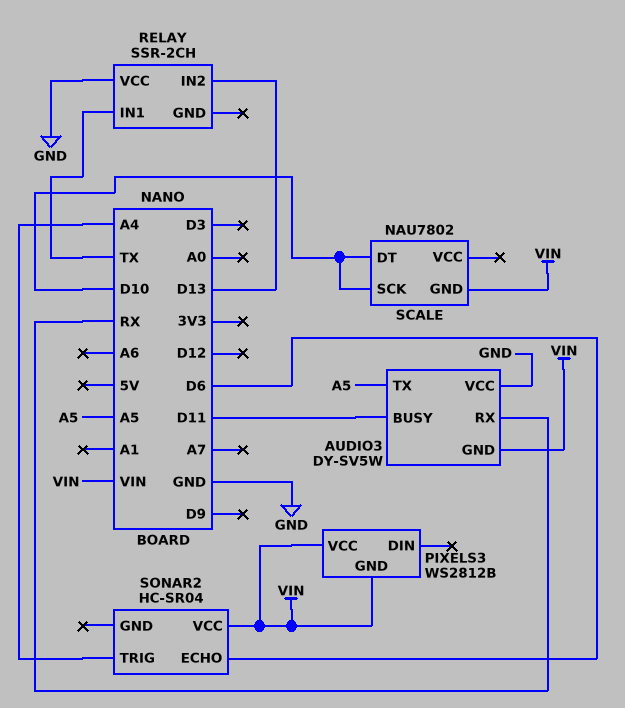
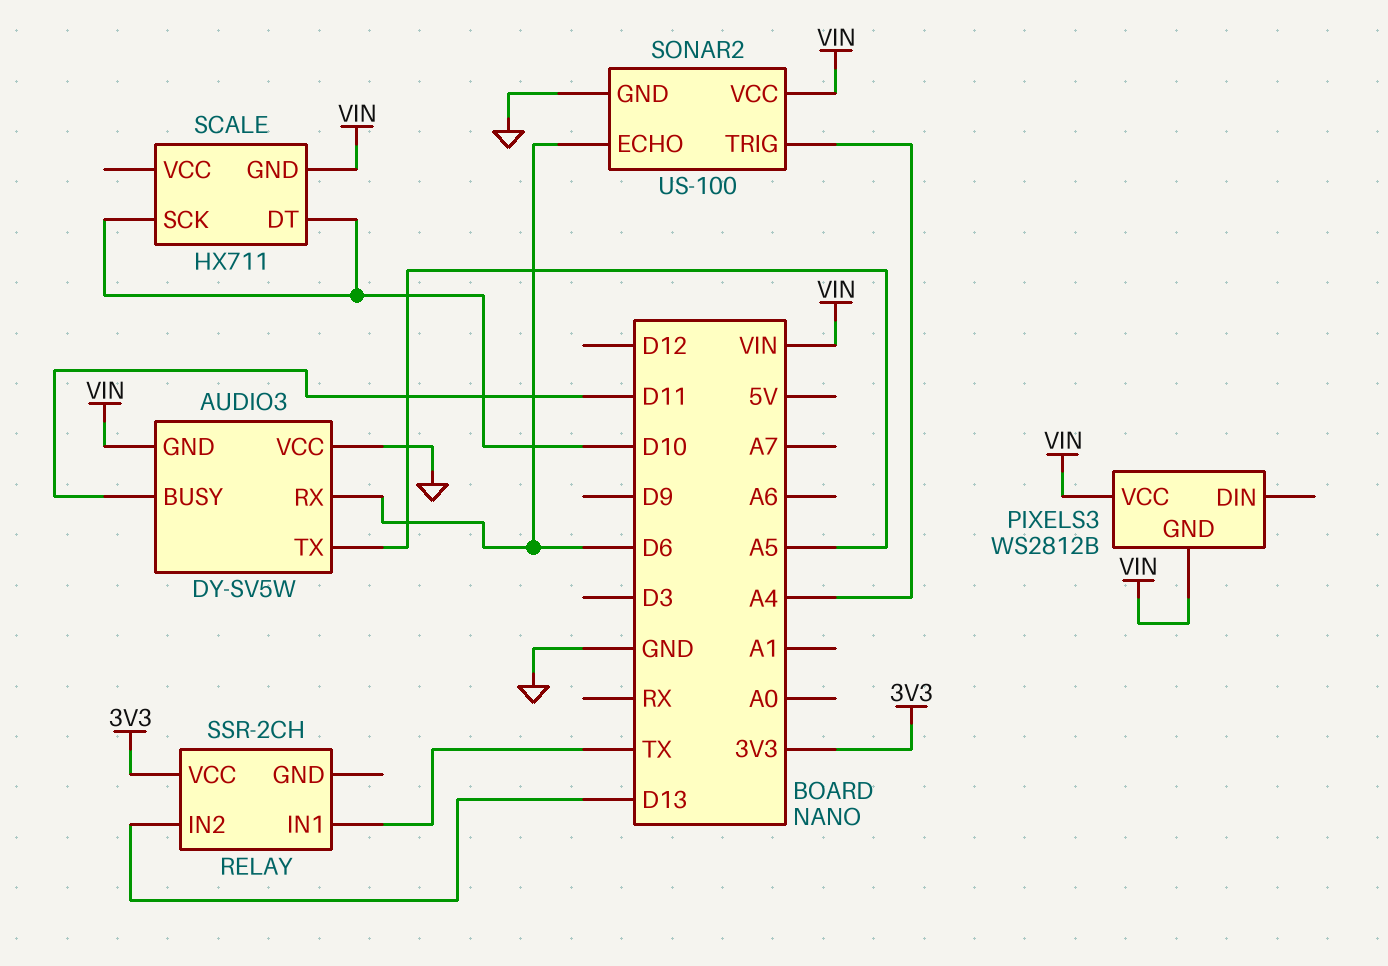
AUDIO3 pin RX: RX -> D6
RELAY pin VCC: GND -> 3V3
SCALE: NAU7802 -> HX711
SONAR2: HC-SR04 -> US-100
SONAR2 pin GND: none -> GND

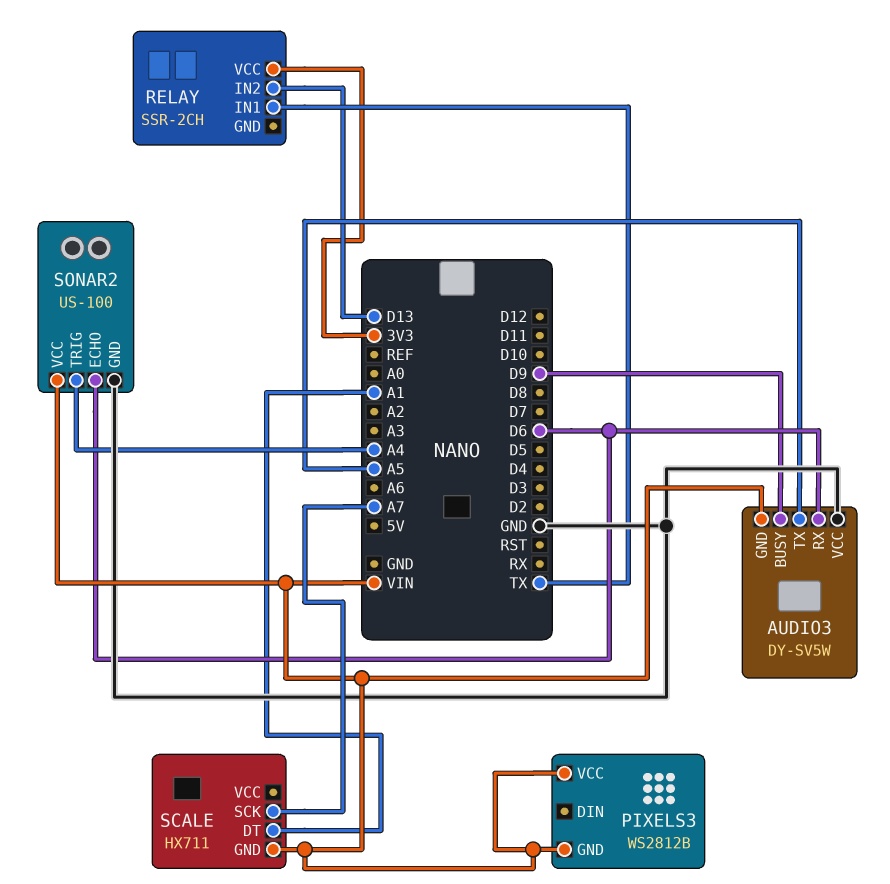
AUDIO3 pin BUSY: D11 -> D9
SCALE pin DT: D10 -> A1
SCALE pin SCK: D10 -> A7

